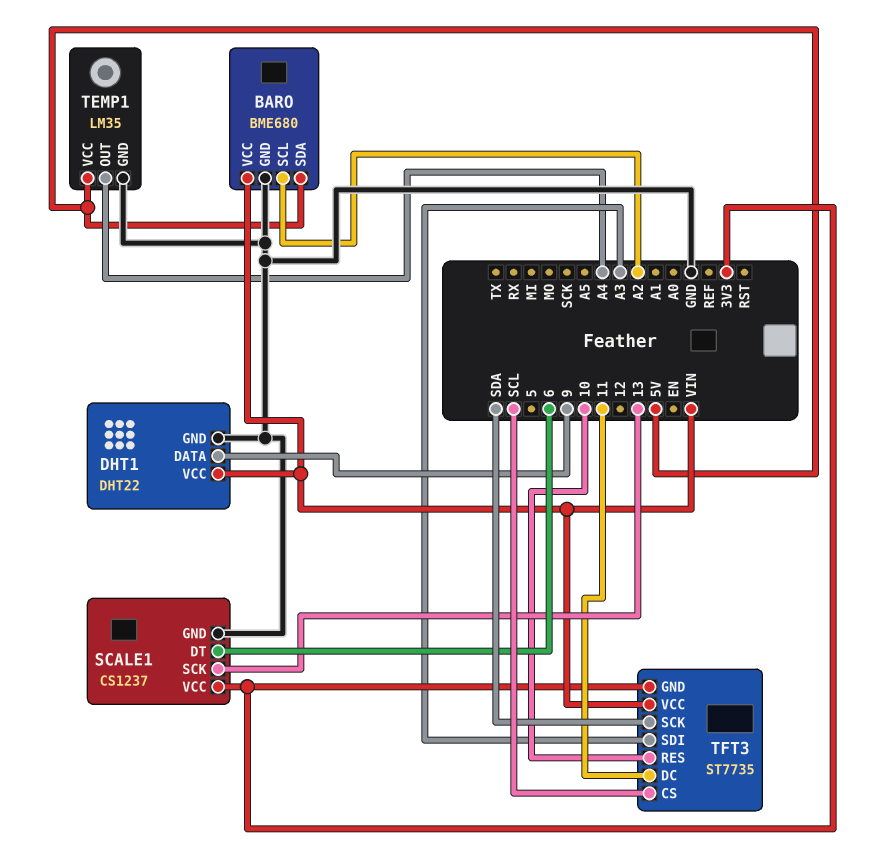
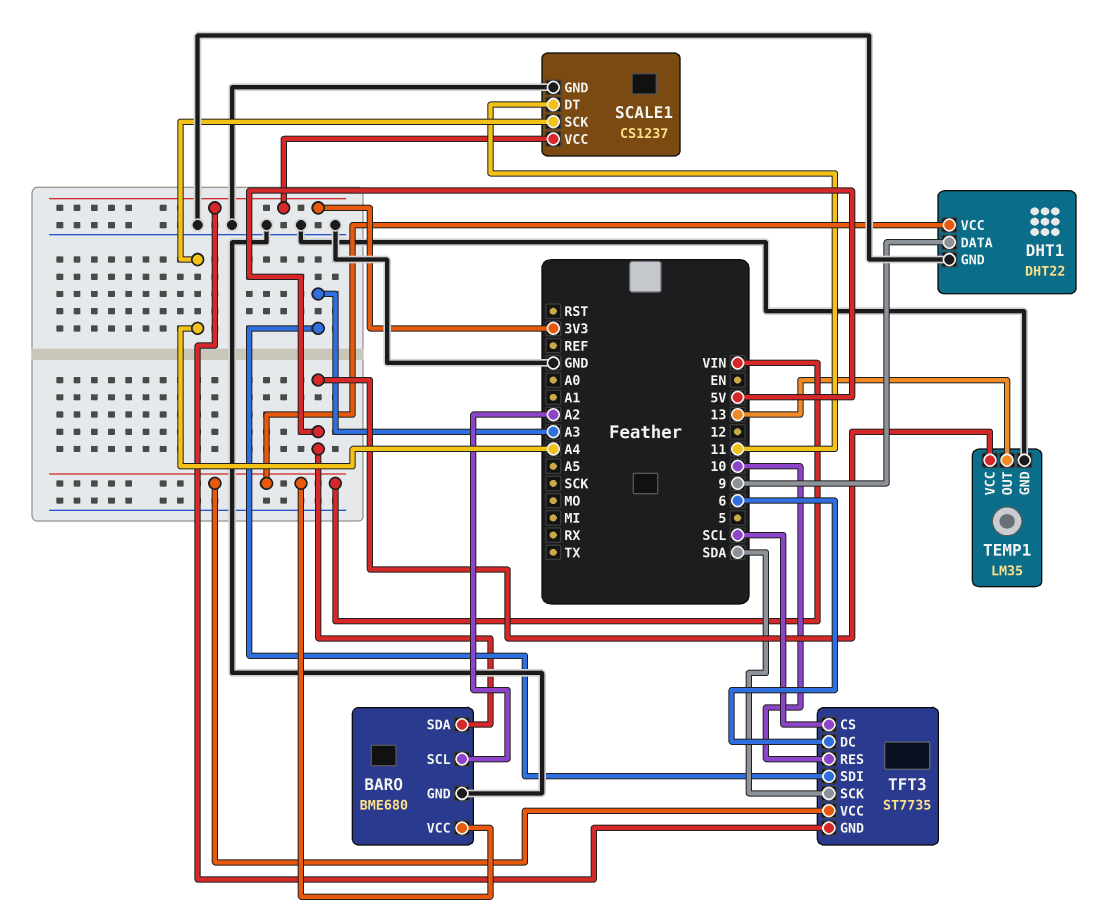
SCALE1 pin DT: 6 -> 11
SCALE1 pin SCK: 13 -> A4
TEMP1 pin OUT: A4 -> 13
TFT3 pin DC: 11 -> 6

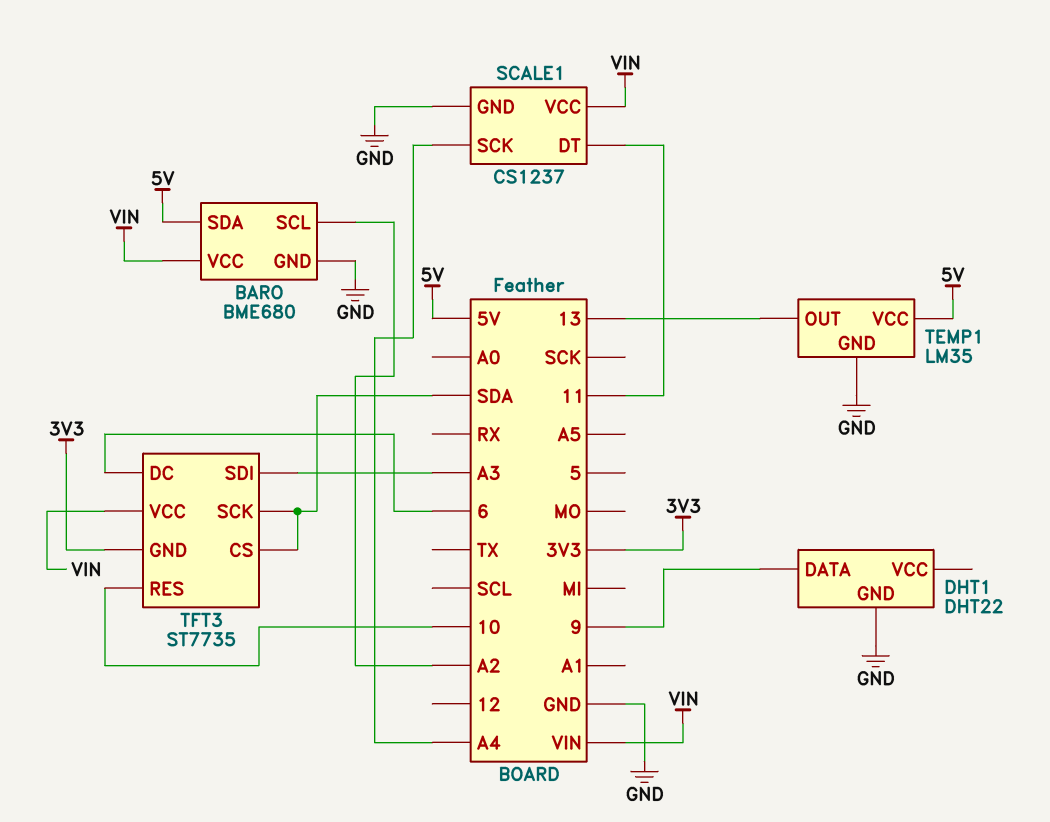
DHT1 pin VCC: VIN -> none
SCALE1 pin VCC: 3V3 -> VIN
TFT3 pin CS: SCL -> SDA

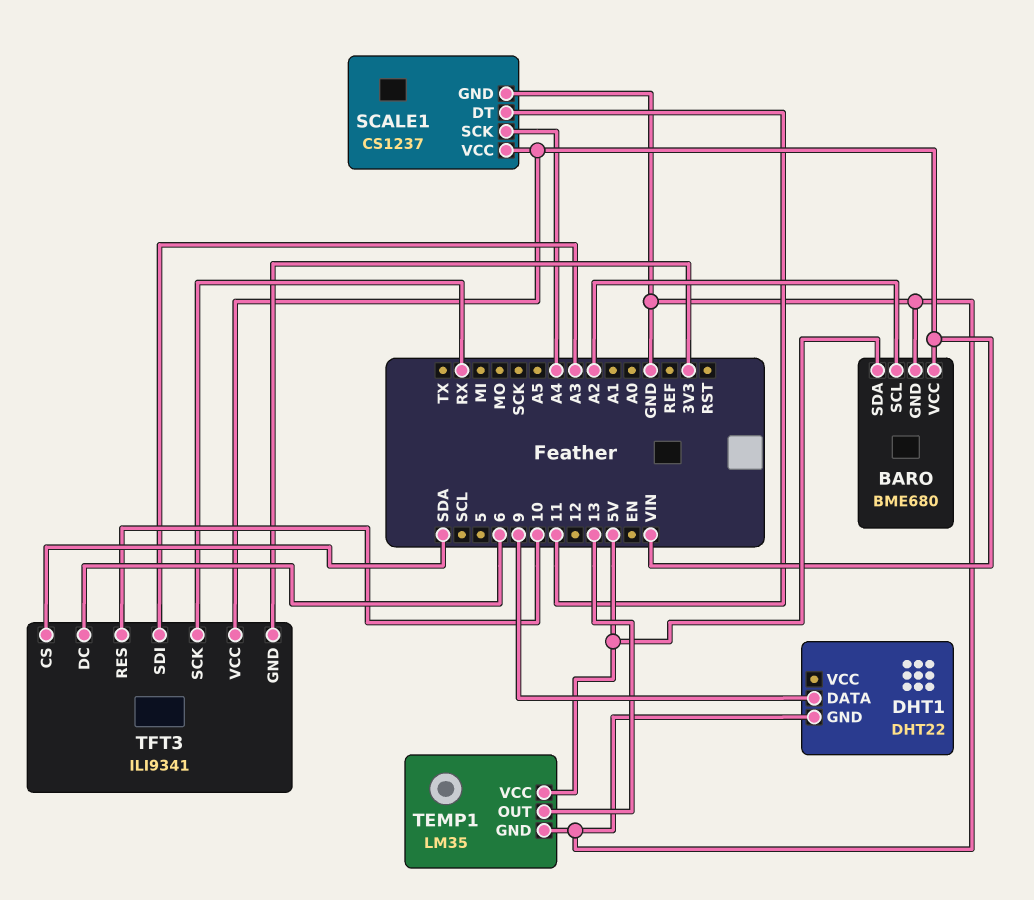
TFT3: ST7735 -> ILI9341
TFT3 pin SCK: SDA -> RX

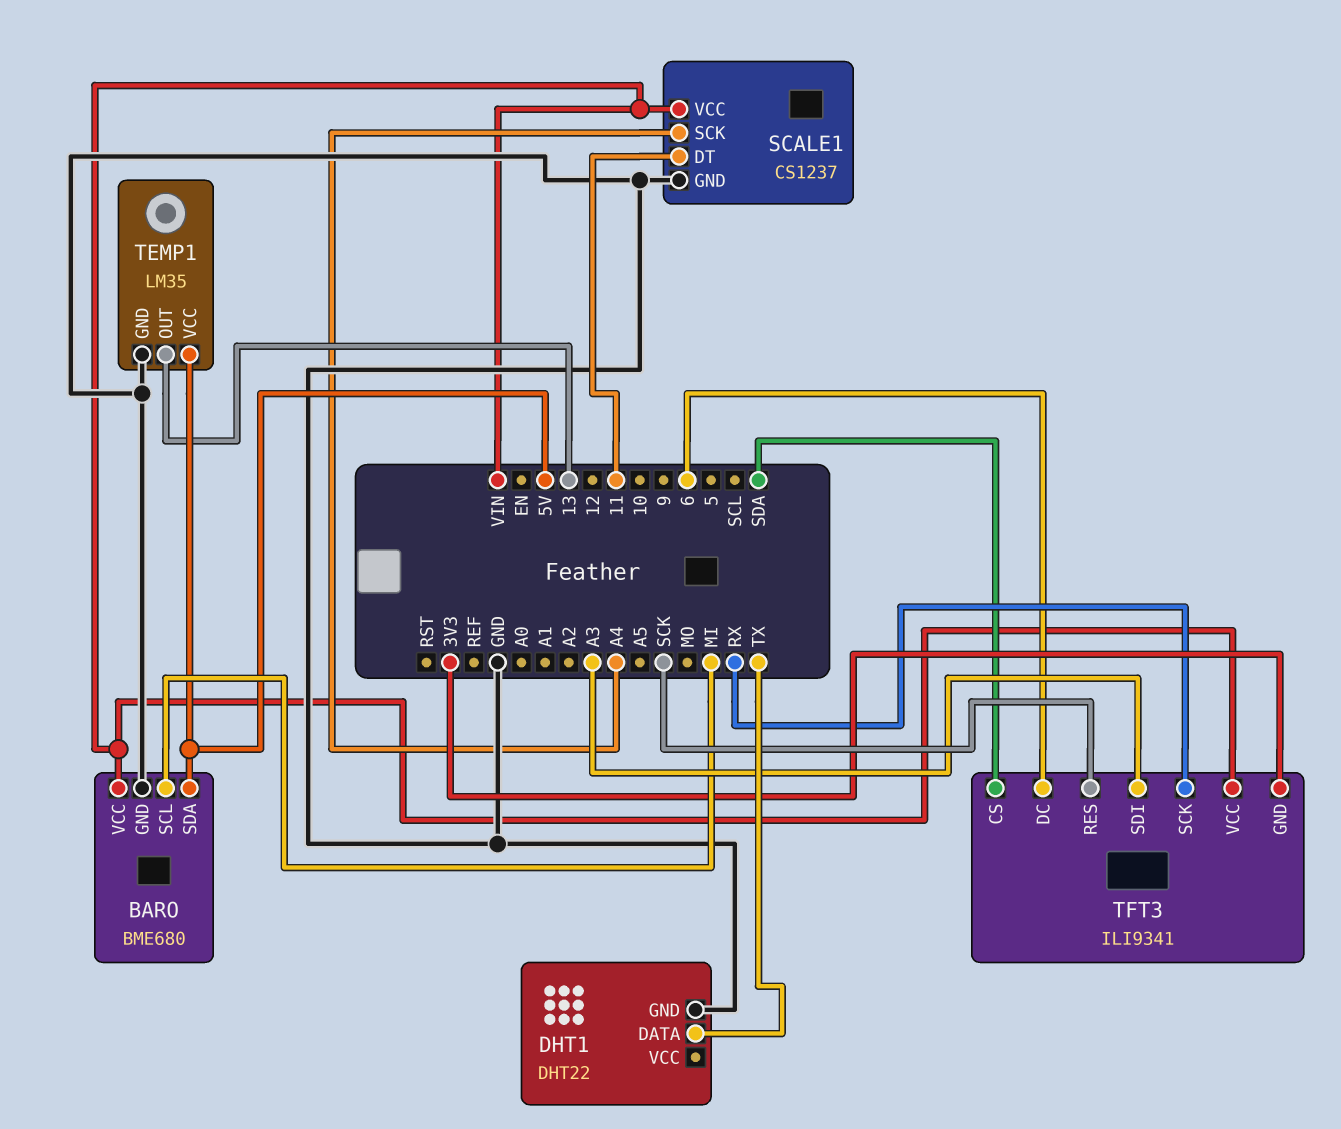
BARO pin SCL: A2 -> MI
DHT1 pin DATA: 9 -> TX
TFT3 pin RES: 10 -> SCK

